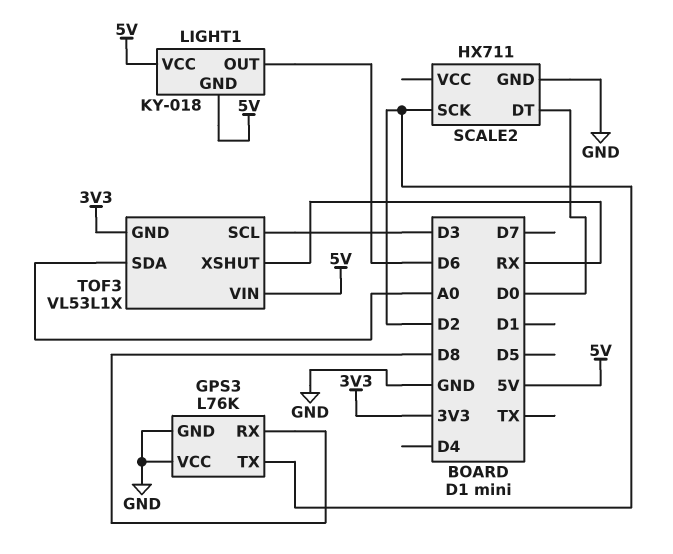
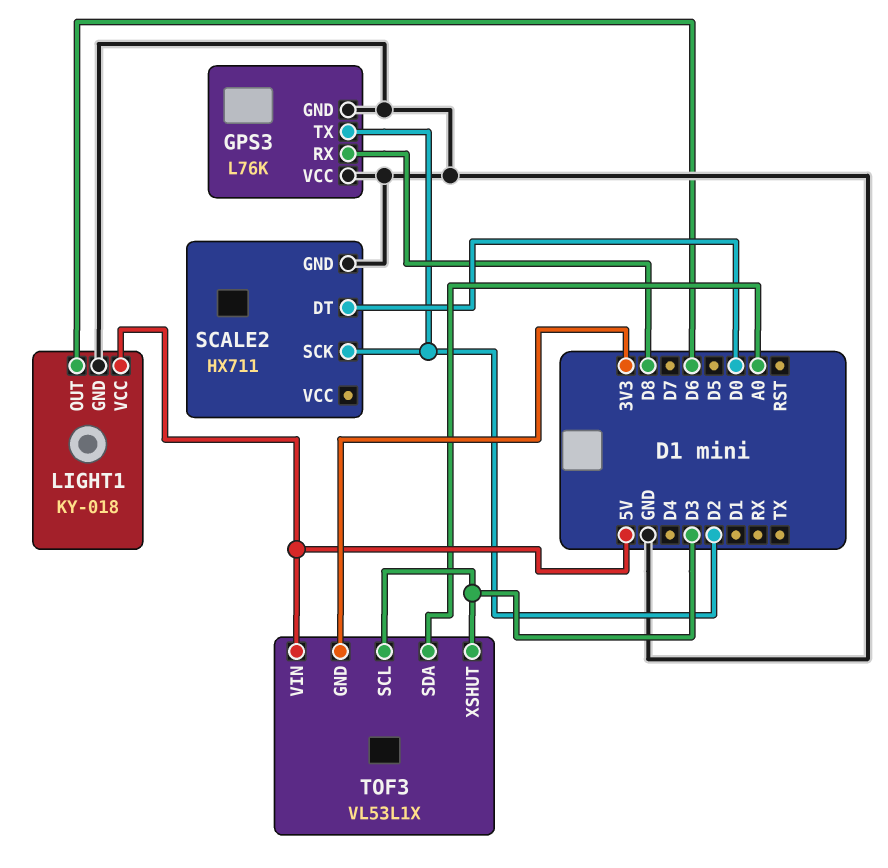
LIGHT1 pin GND: 5V -> GND
TOF3 pin XSHUT: RX -> D3

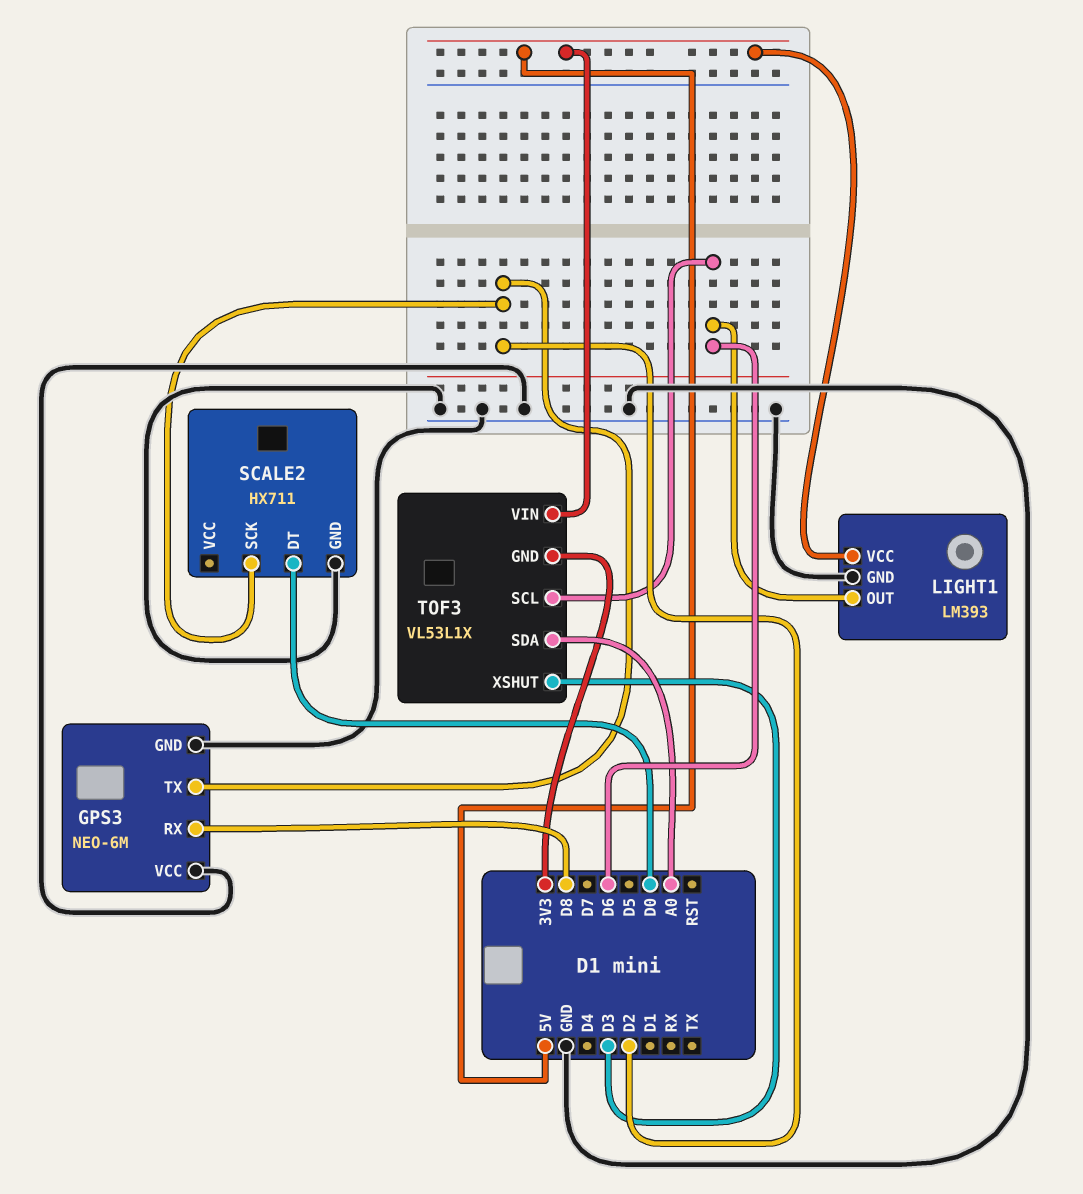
GPS3: L76K -> NEO-6M
LIGHT1: KY-018 -> LM393
TOF3 pin SCL: D3 -> D6

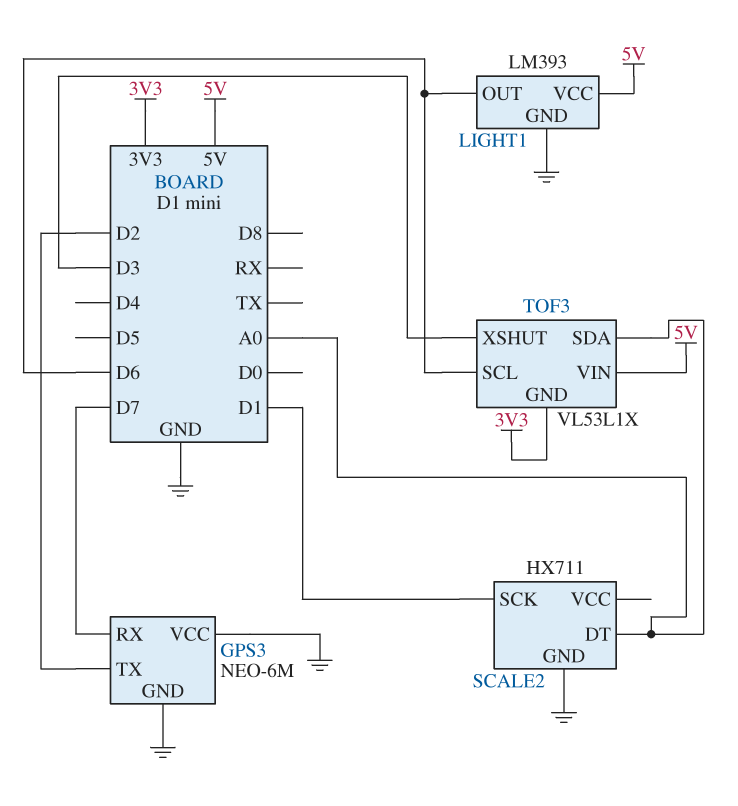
GPS3 pin RX: D8 -> D7
SCALE2 pin DT: D0 -> A0
SCALE2 pin SCK: D2 -> D1

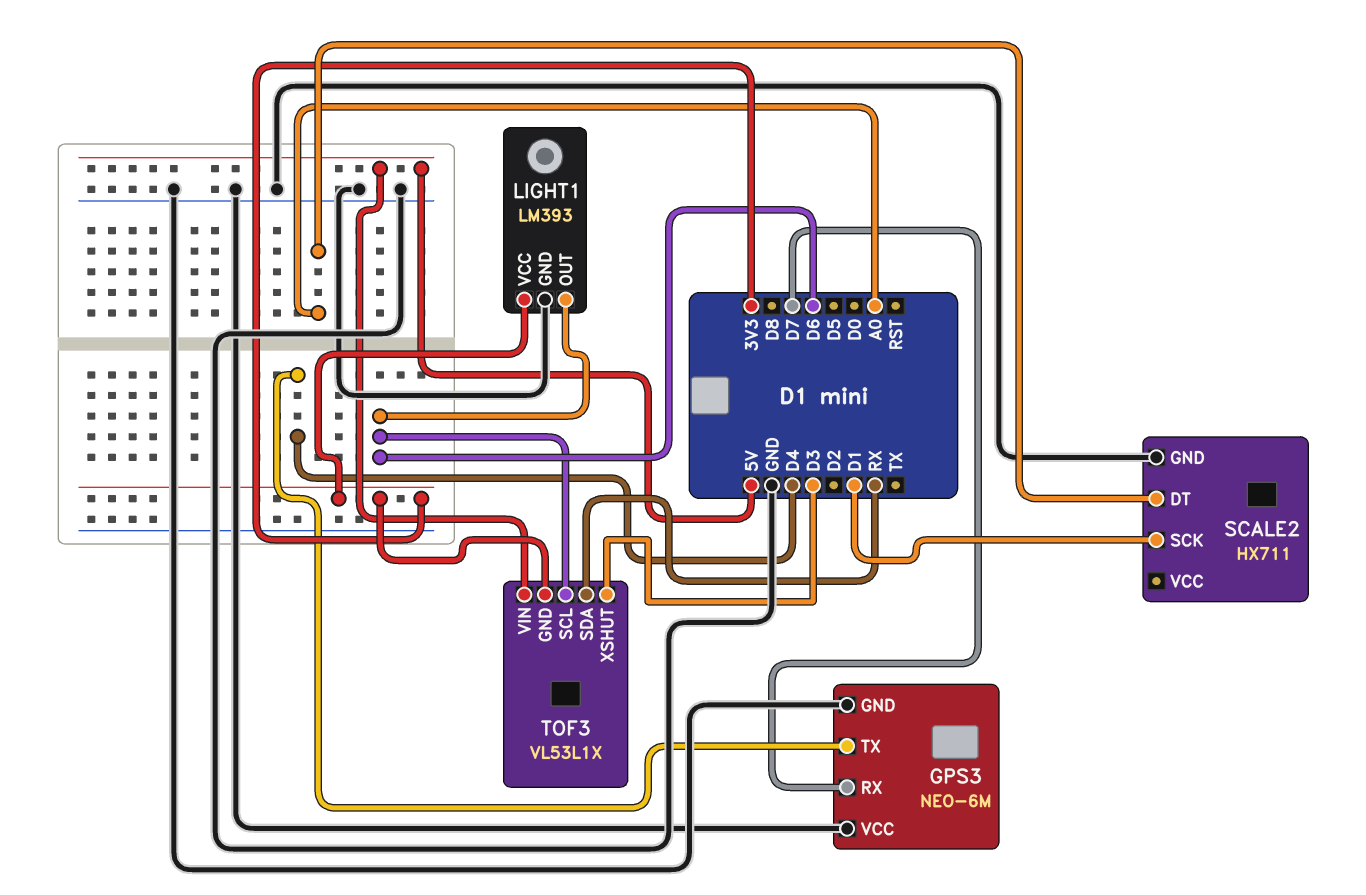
GPS3 pin TX: D2 -> D4
LIGHT1 pin VCC: 5V -> 3V3
TOF3 pin SDA: A0 -> RX

